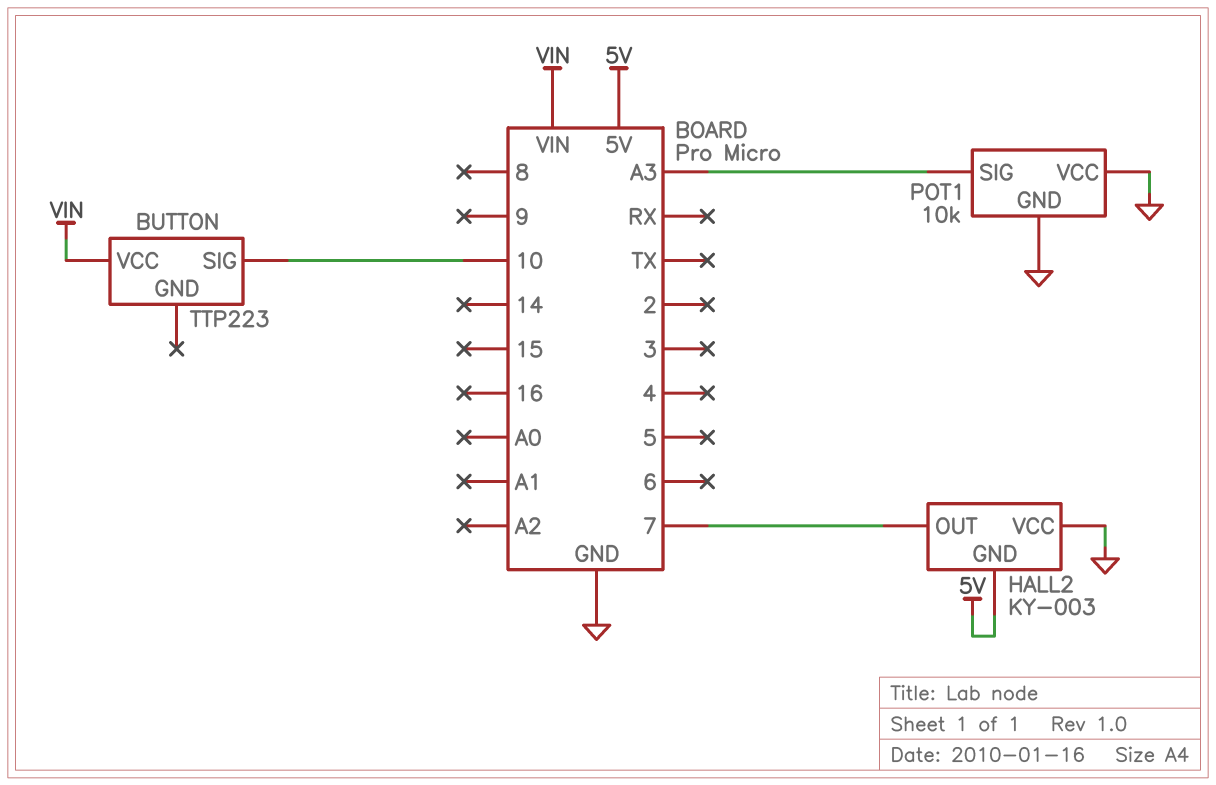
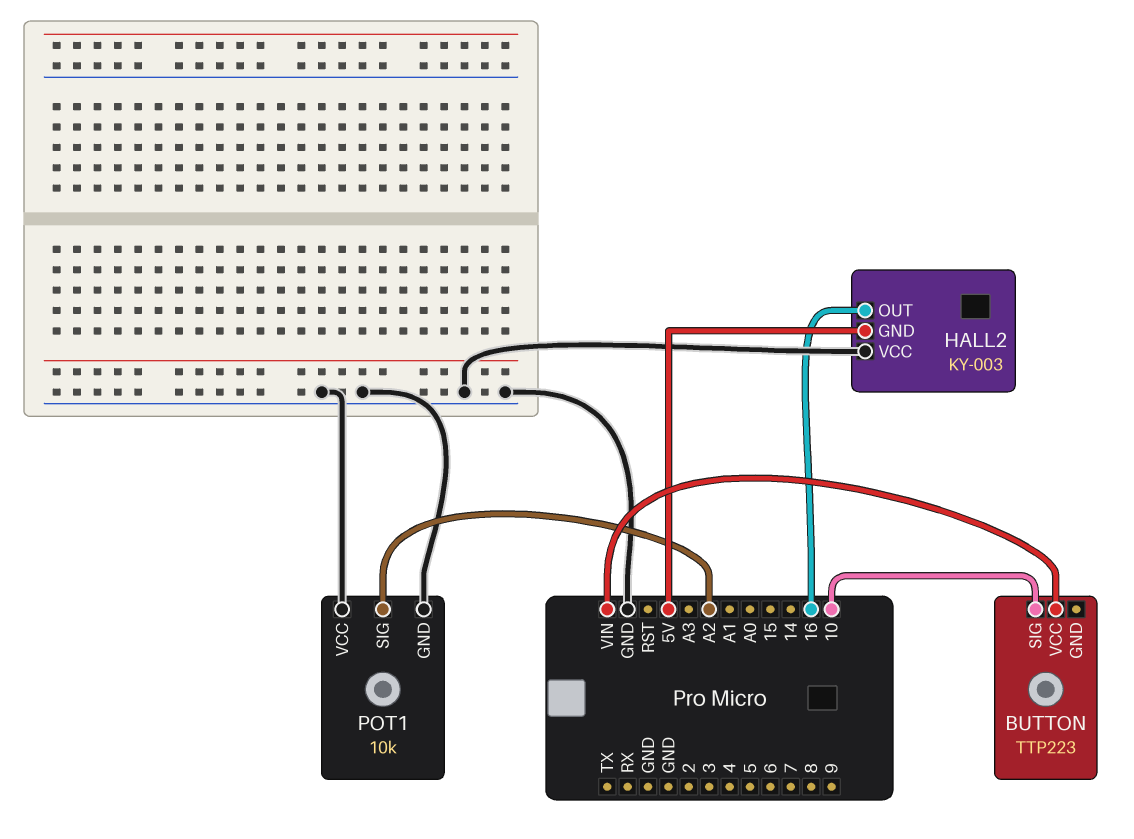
HALL2 pin OUT: 7 -> 16
POT1 pin SIG: A3 -> A2

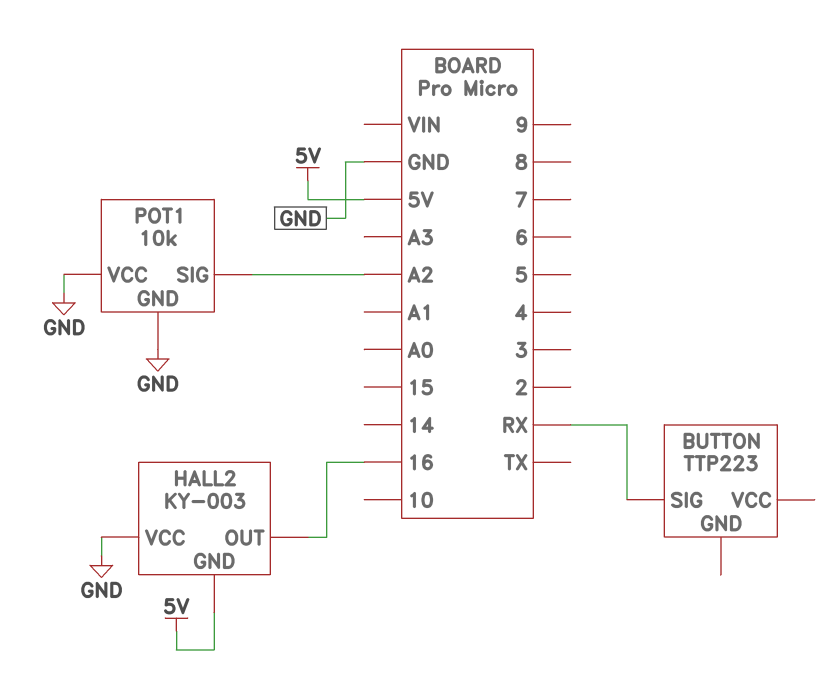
BUTTON pin SIG: 10 -> RX
BUTTON pin VCC: VIN -> none

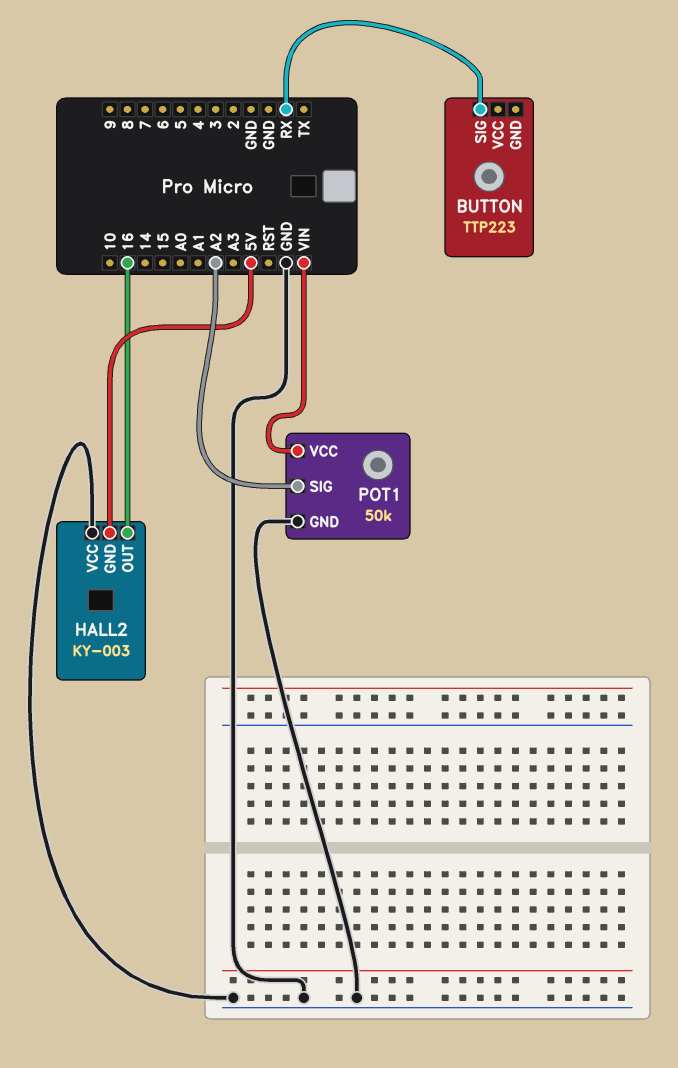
POT1: 10k -> 50k
POT1 pin VCC: GND -> VIN

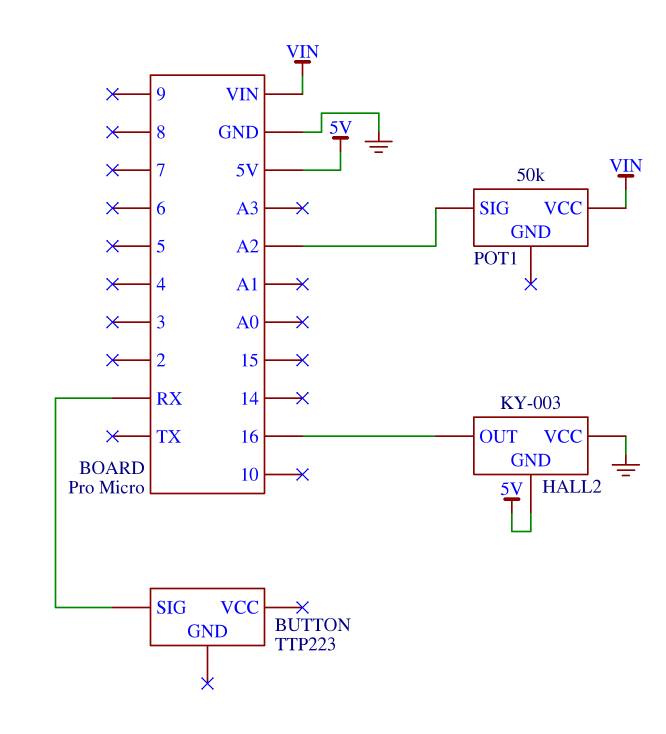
POT1 pin GND: GND -> none

